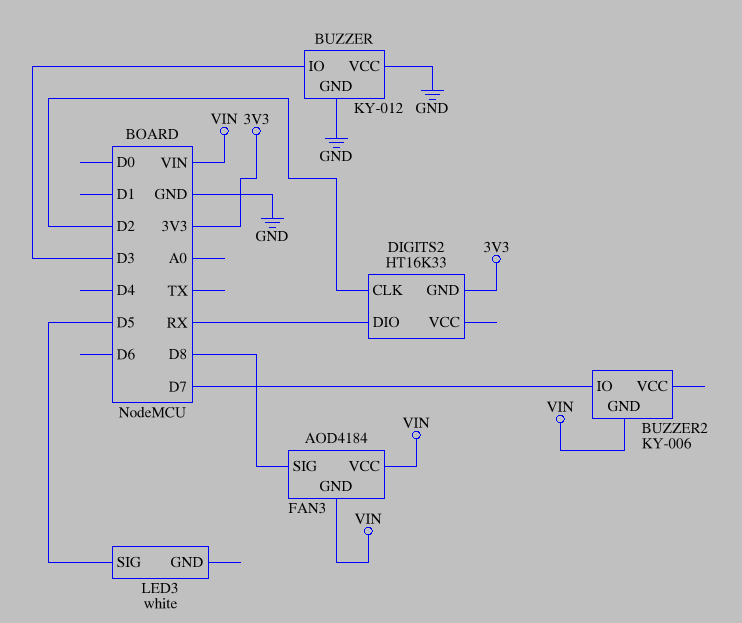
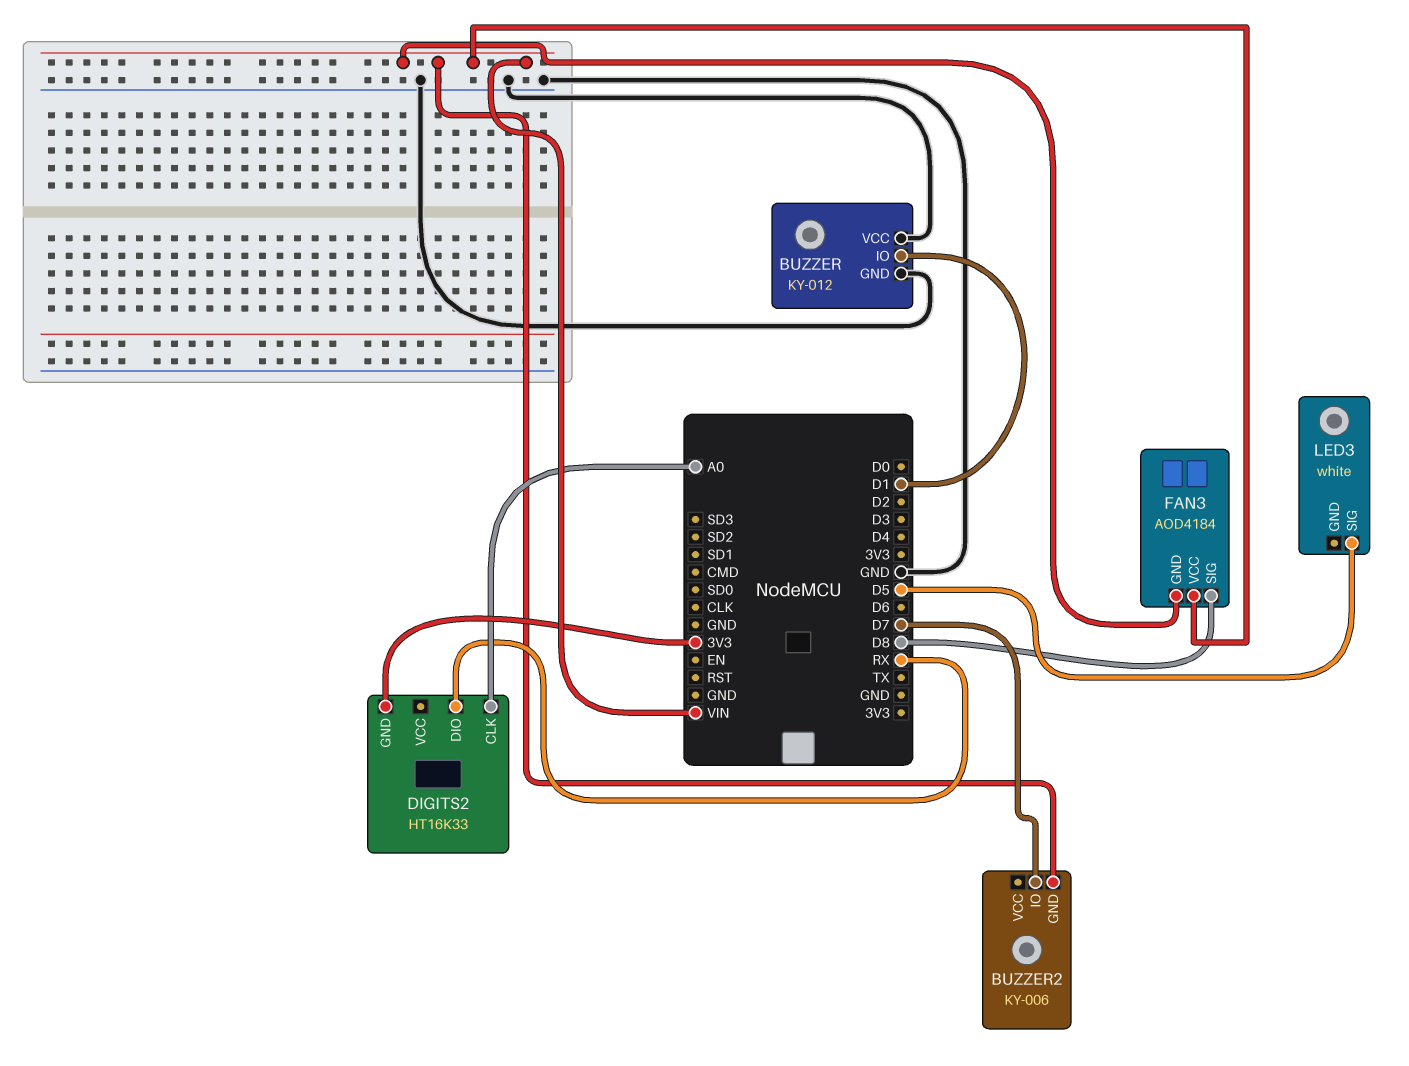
BUZZER pin IO: D3 -> D1
DIGITS2 pin CLK: D2 -> A0

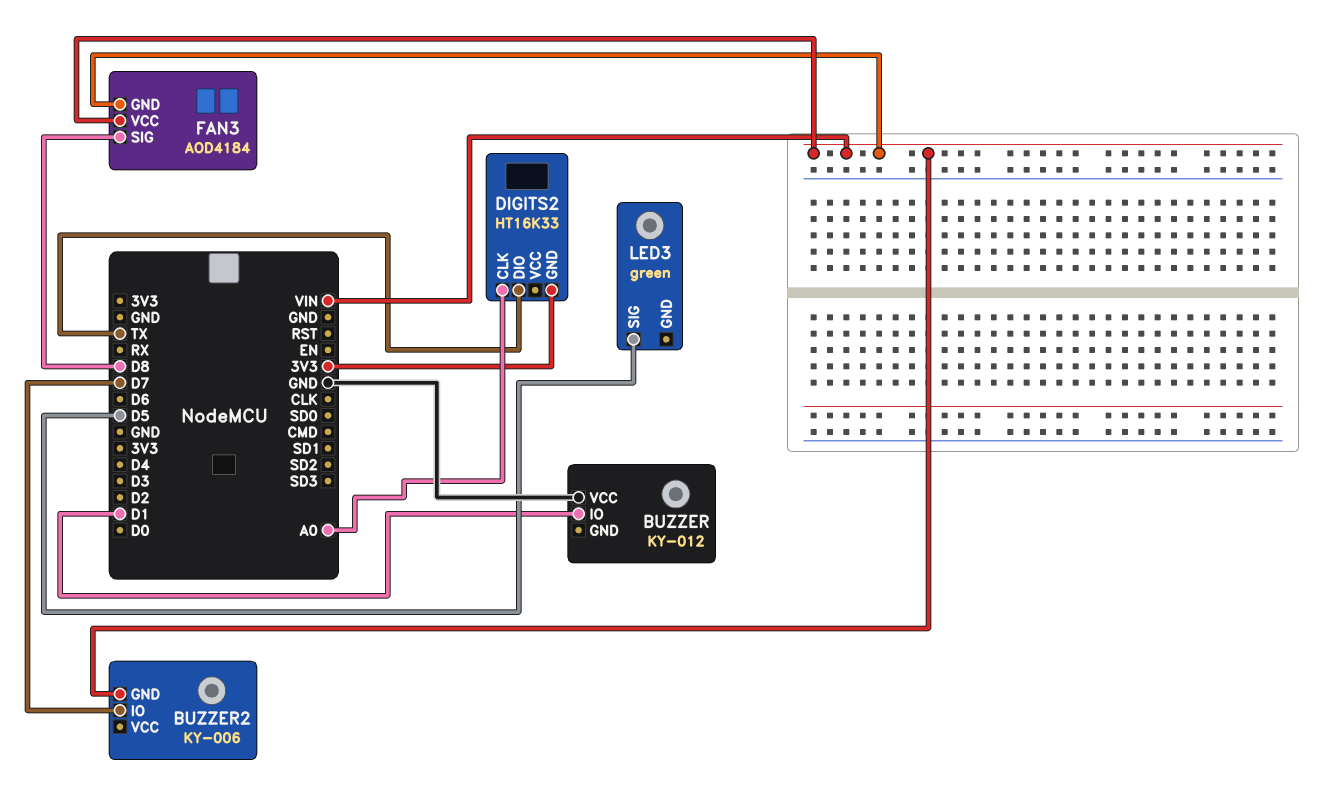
BUZZER pin GND: GND -> none
DIGITS2 pin DIO: RX -> TX
LED3: white -> green

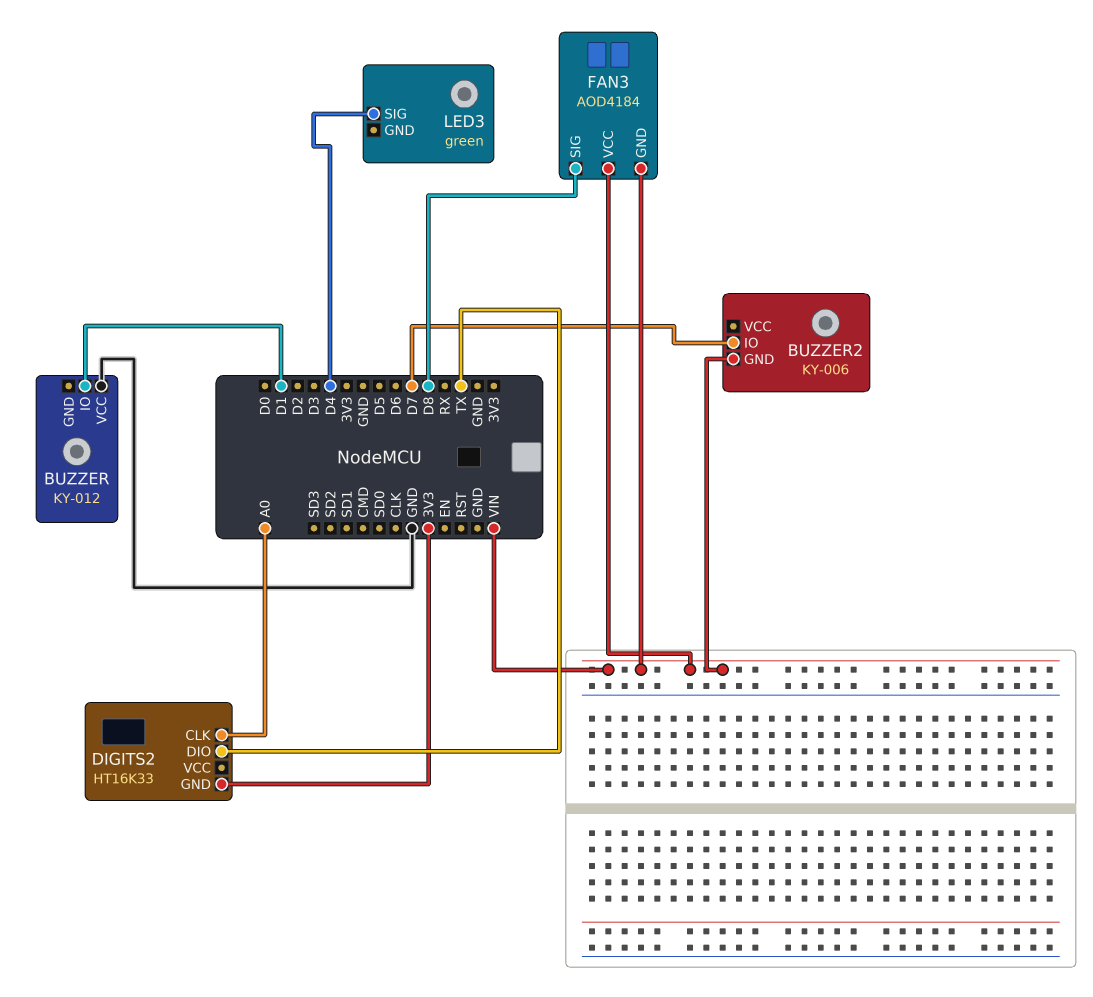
LED3 pin SIG: D5 -> D4

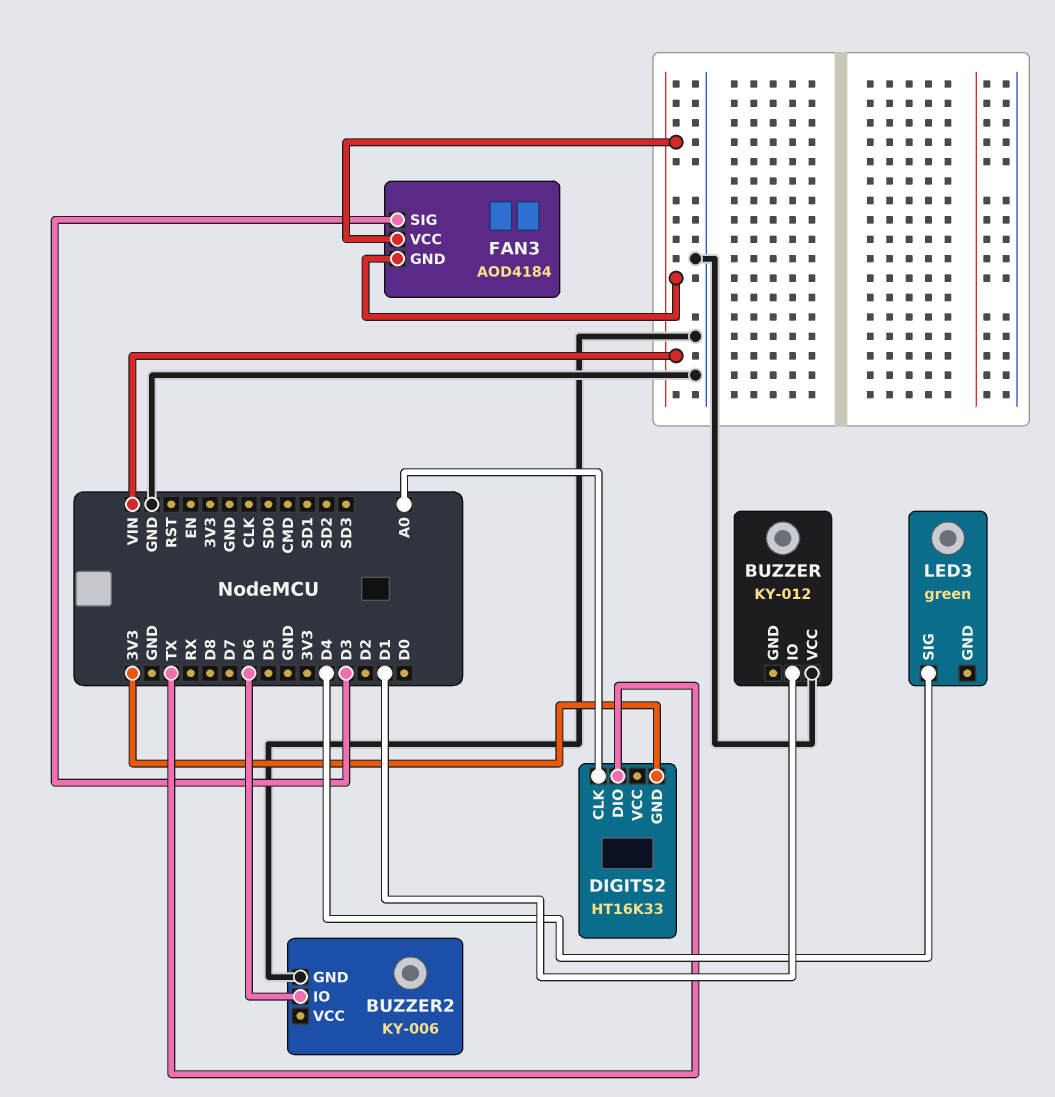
BUZZER2 pin GND: VIN -> GND
BUZZER2 pin IO: D7 -> D6
FAN3 pin SIG: D8 -> D3

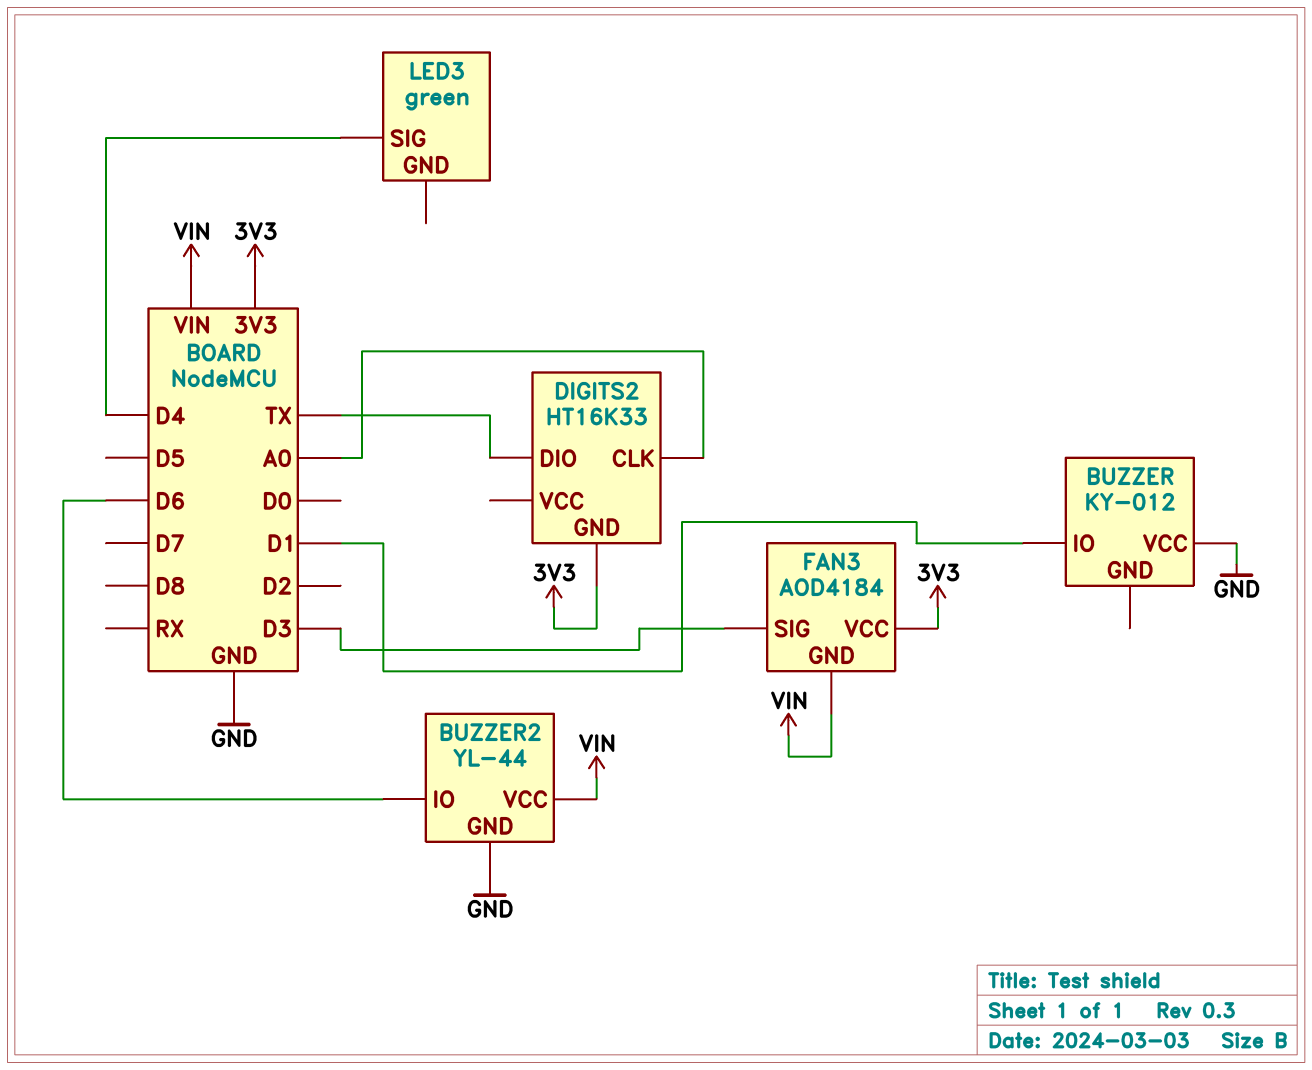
BUZZER2: KY-006 -> YL-44
BUZZER2 pin VCC: none -> VIN
FAN3 pin VCC: VIN -> 3V3

